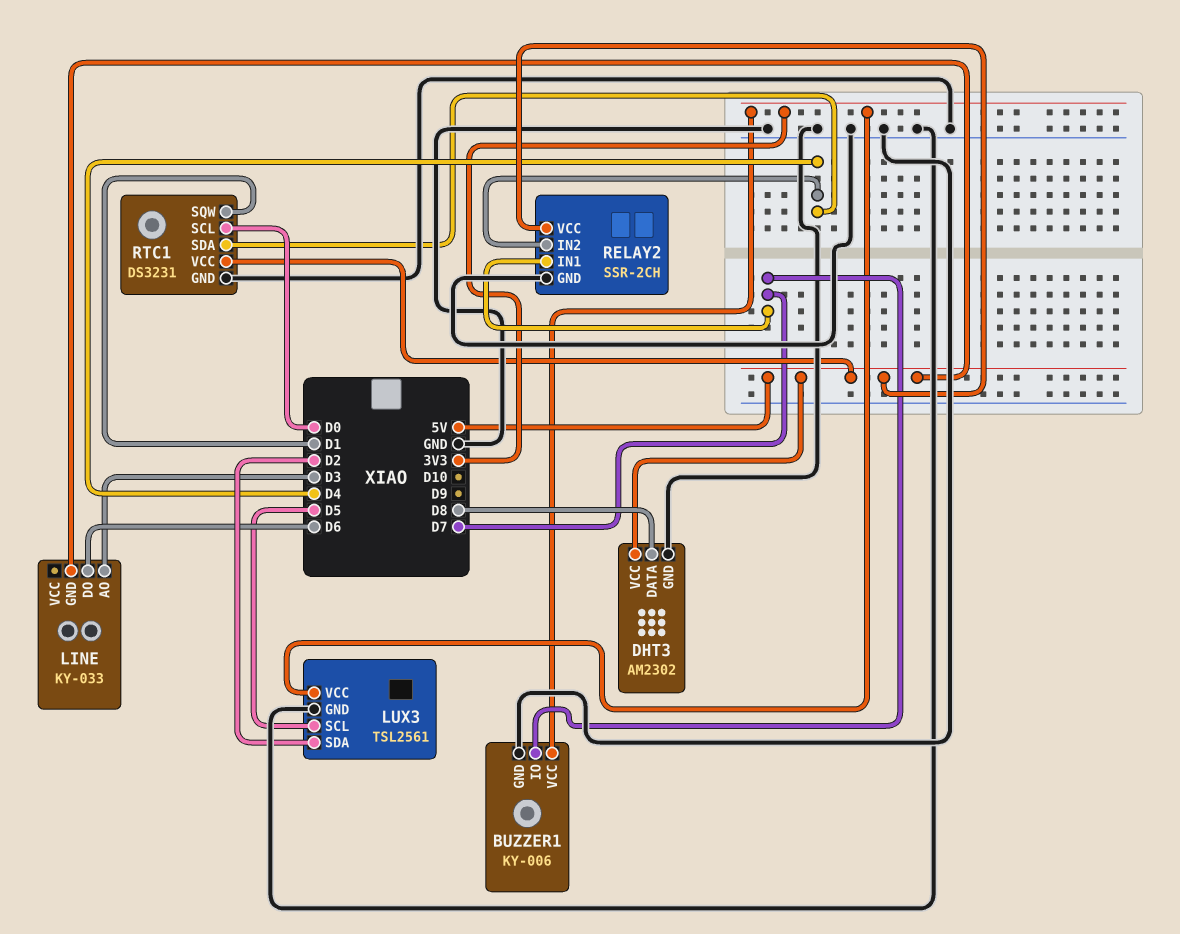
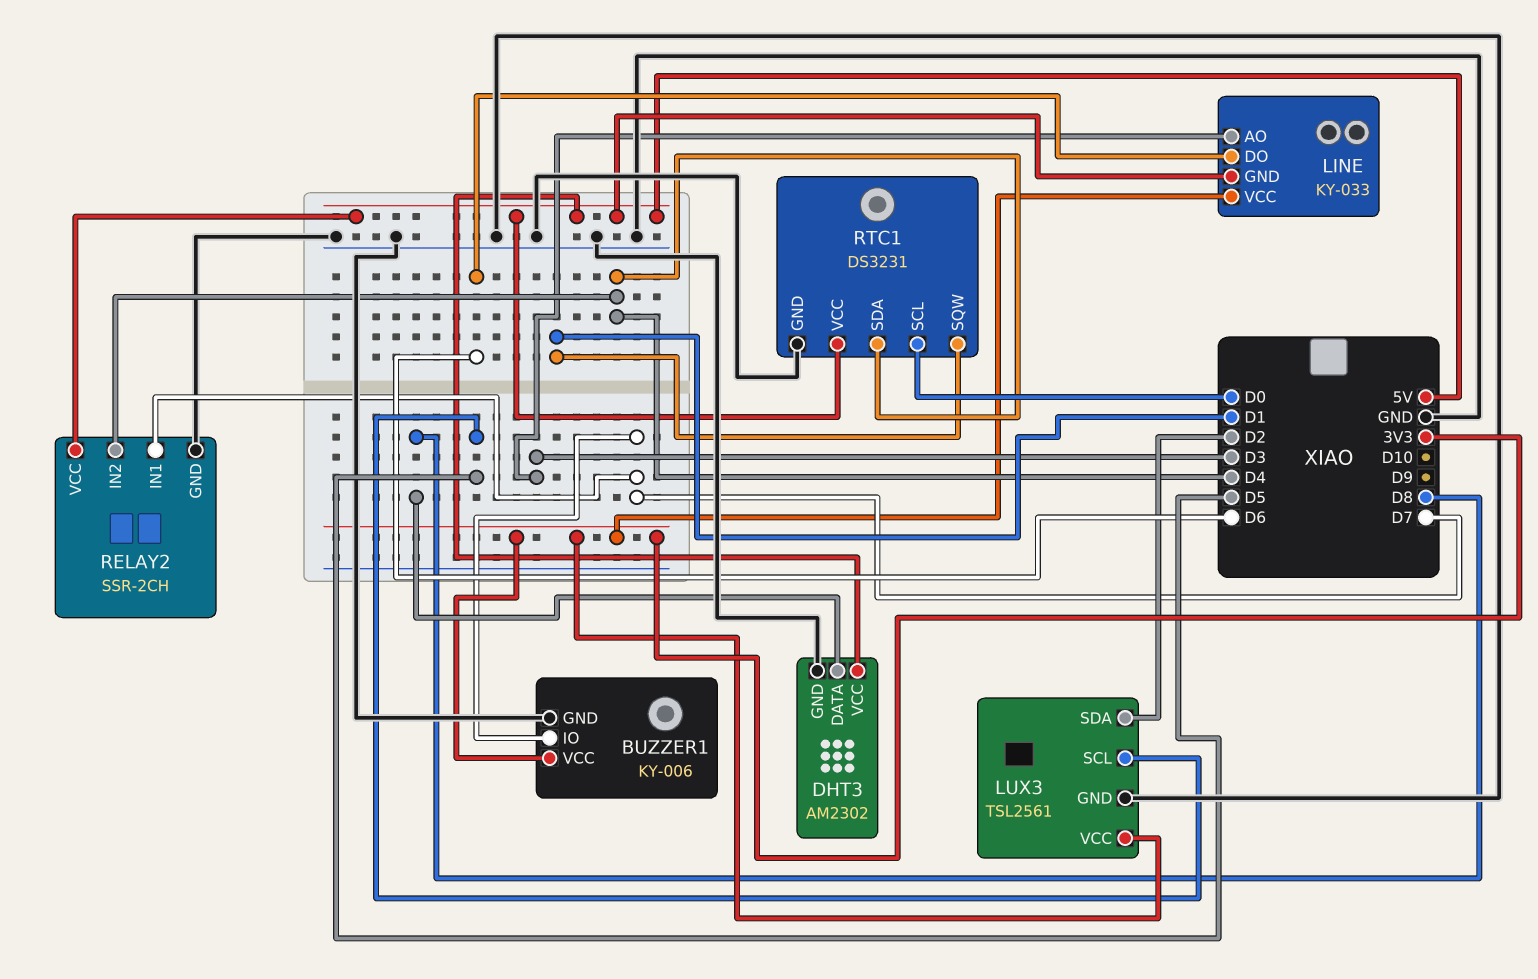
LINE pin VCC: none -> 3V3

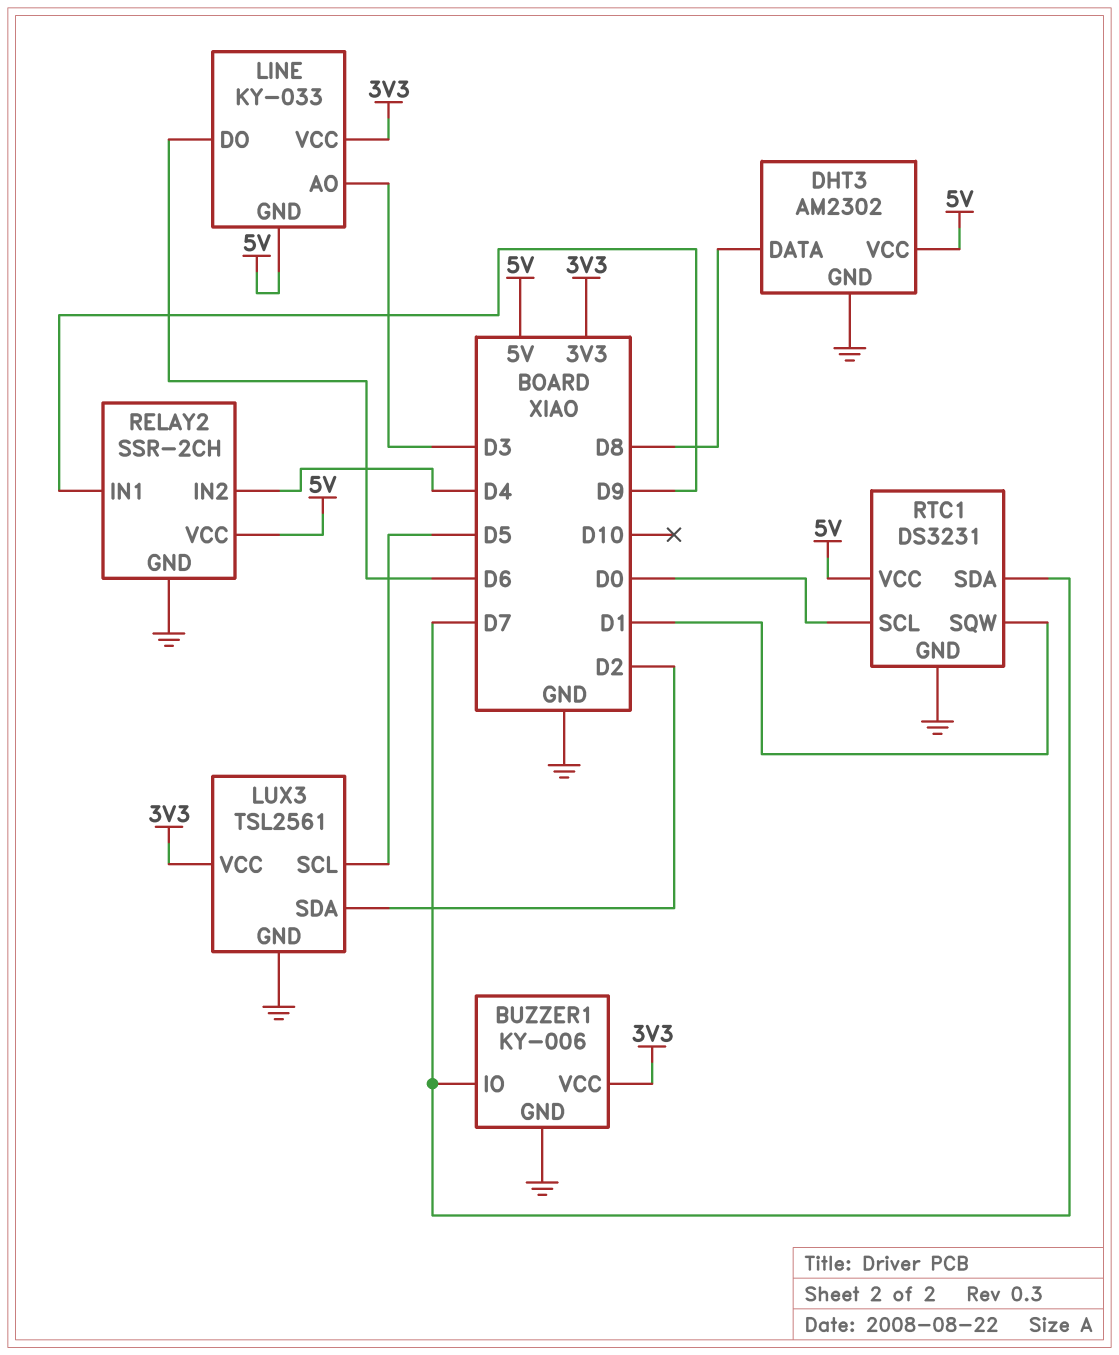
RELAY2 pin IN1: D7 -> D9
RTC1 pin SDA: D4 -> D7

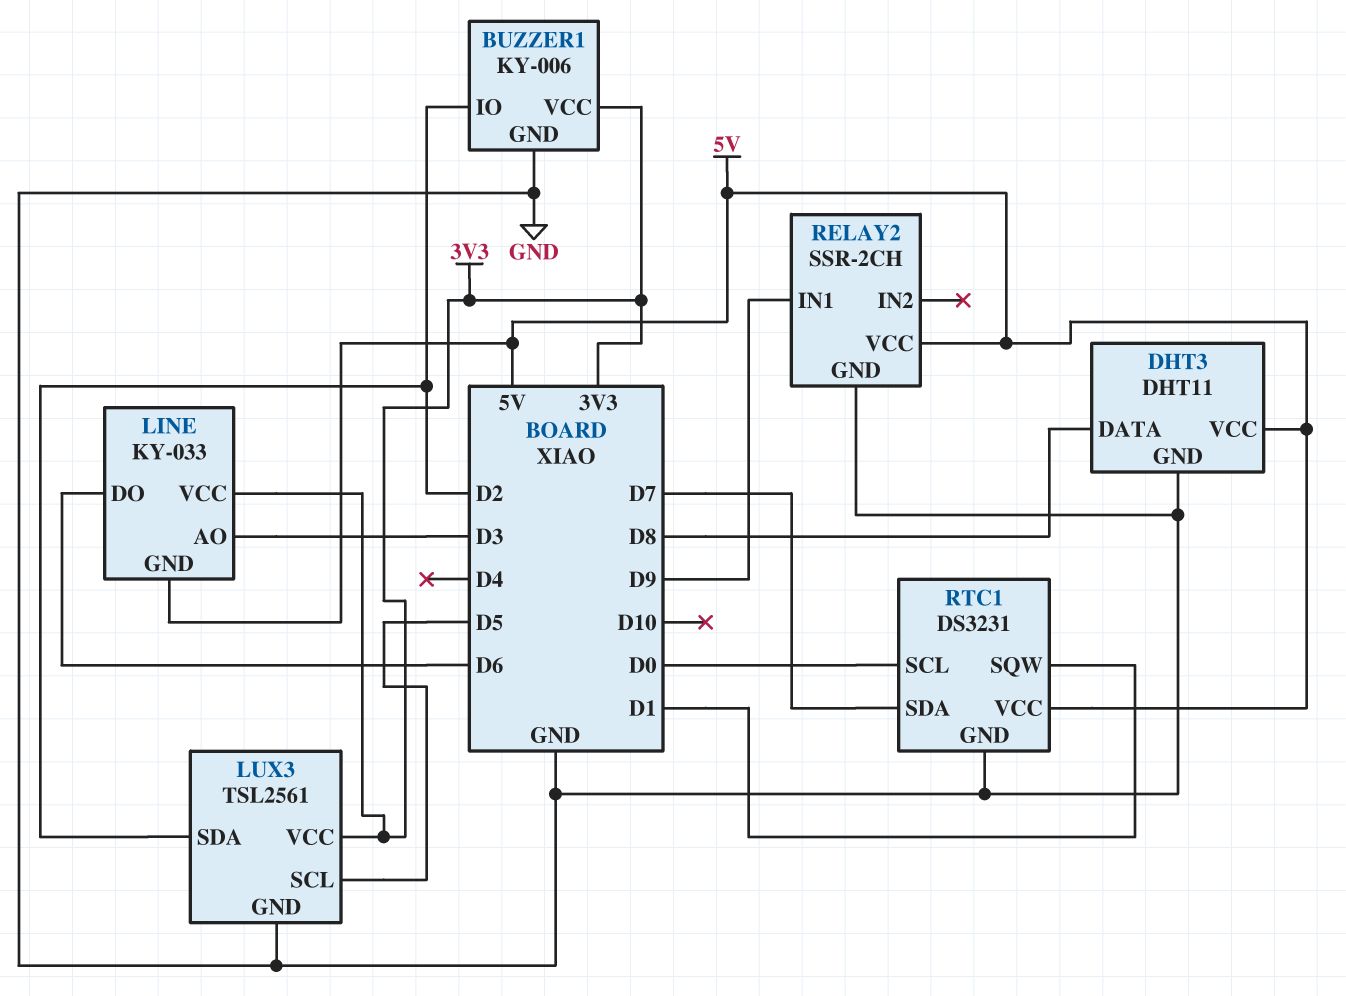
BUZZER1 pin IO: D7 -> D2
DHT3: AM2302 -> DHT11
RELAY2 pin IN2: D4 -> none

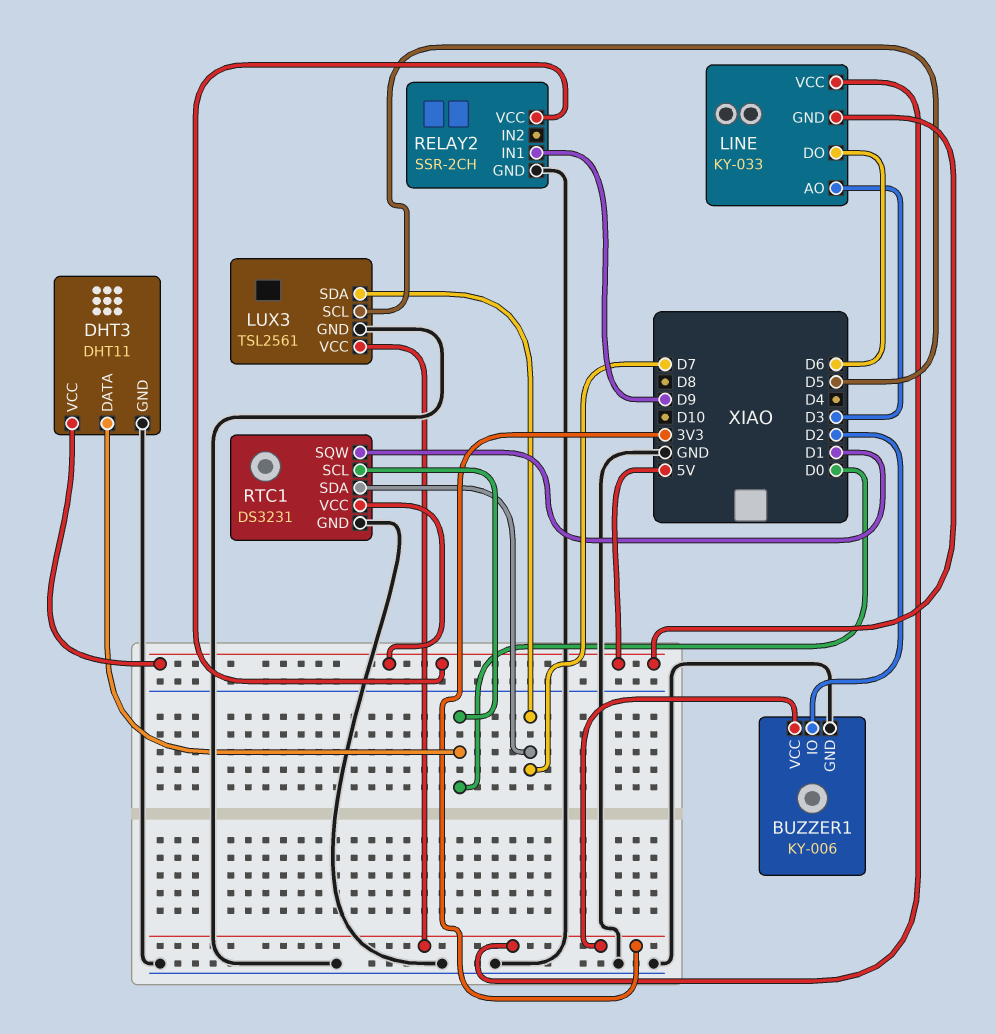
DHT3 pin DATA: D8 -> D0
LUX3 pin SDA: D2 -> D7

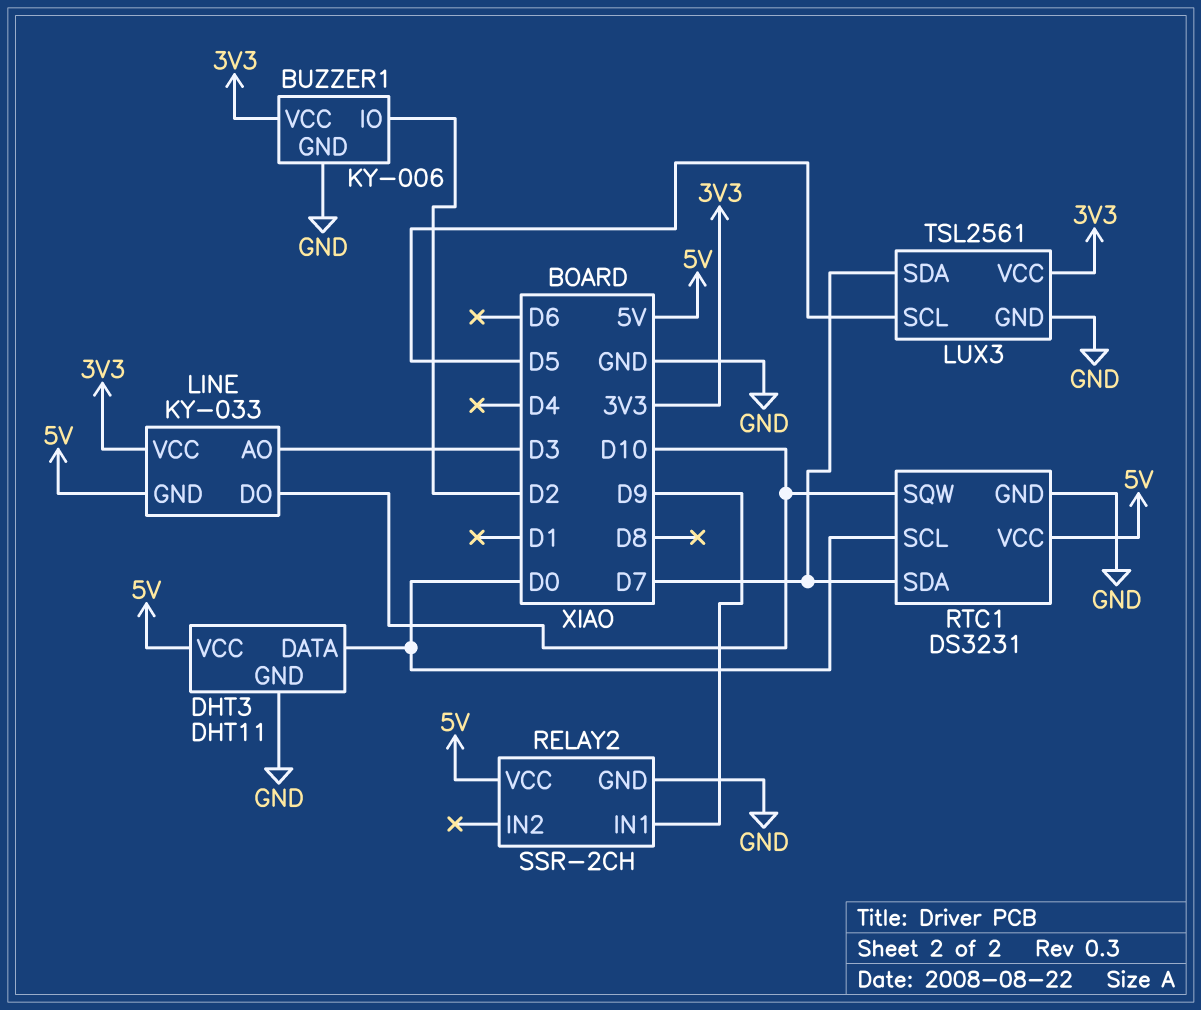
LINE pin DO: D6 -> D10
RTC1 pin SQW: D1 -> D10

